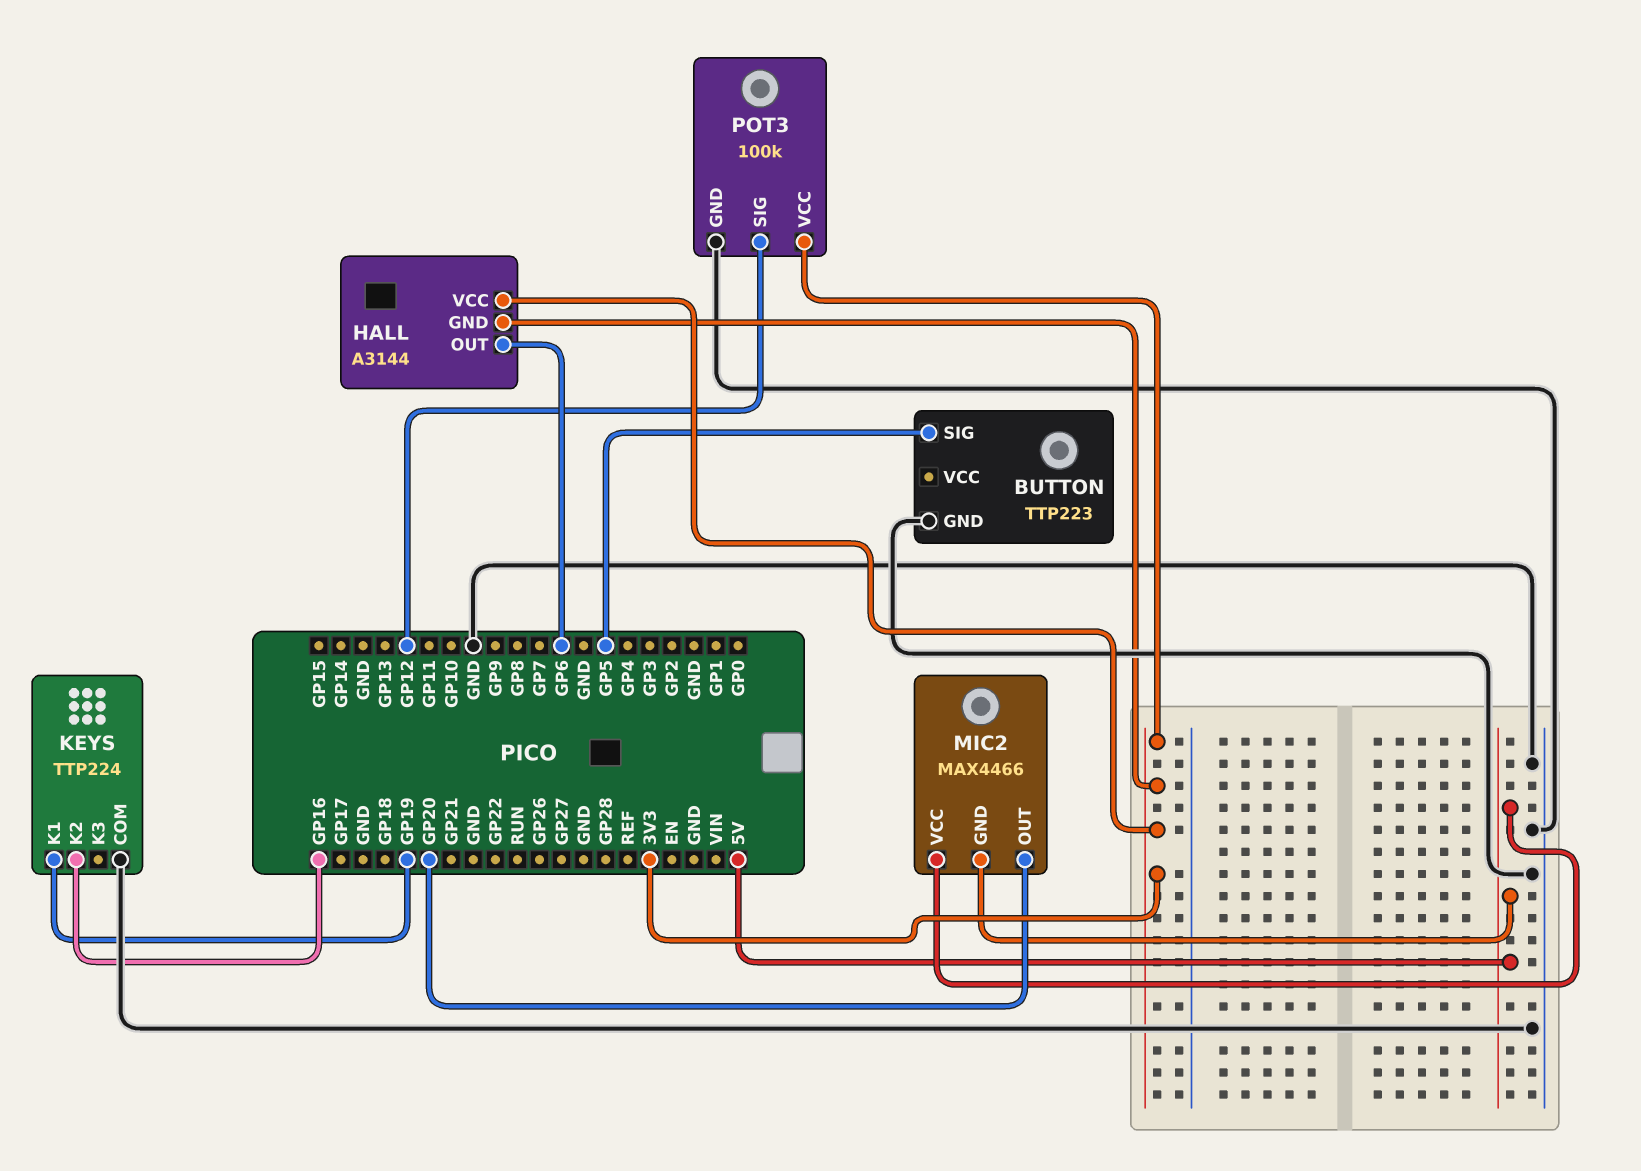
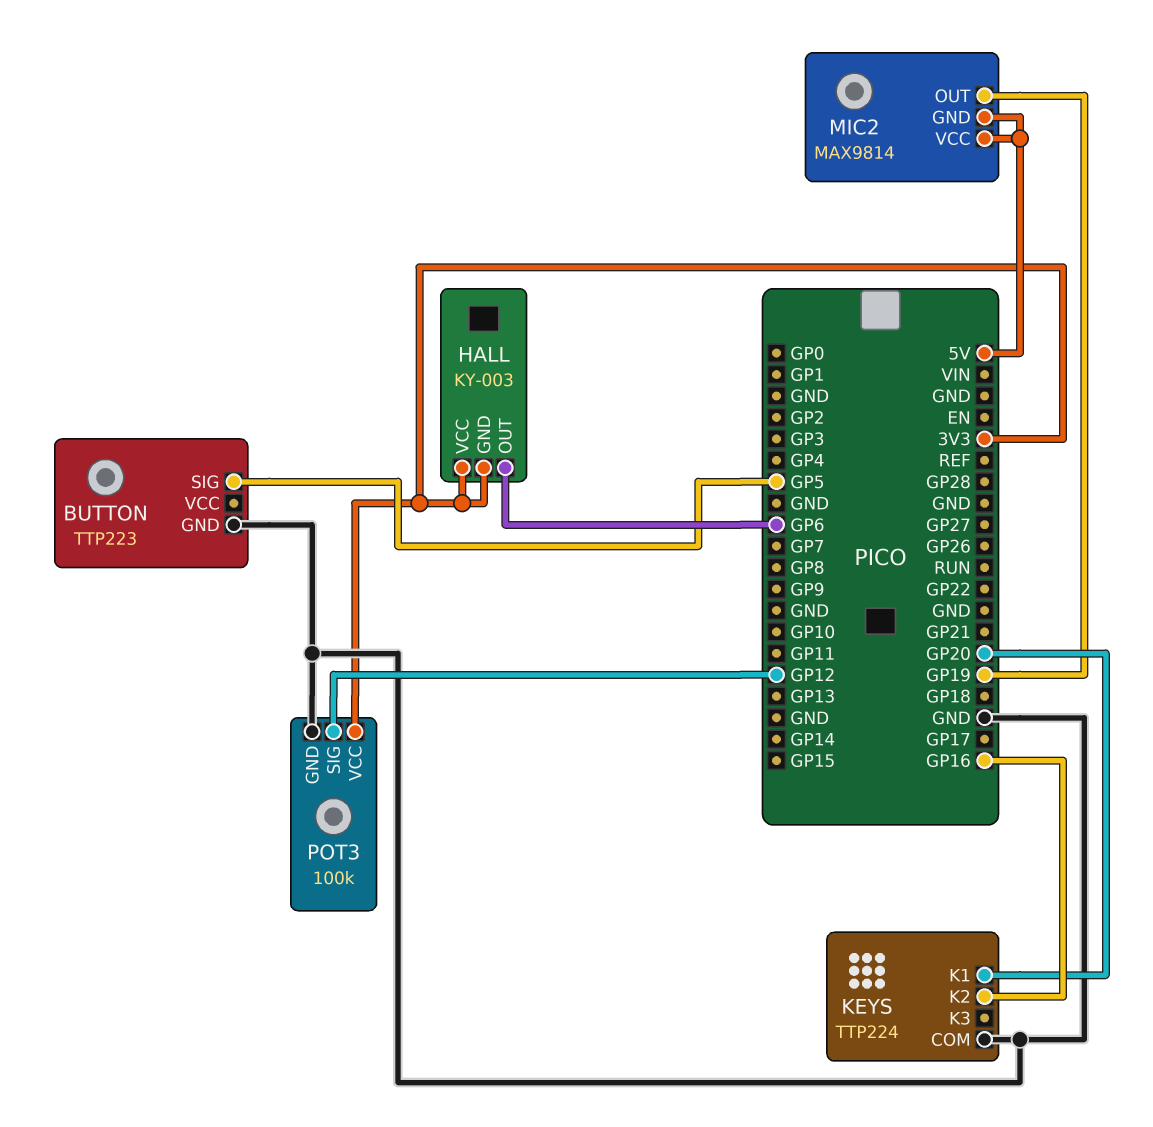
HALL: A3144 -> KY-003
KEYS pin K1: GP19 -> GP20
MIC2: MAX4466 -> MAX9814
MIC2 pin OUT: GP20 -> GP19

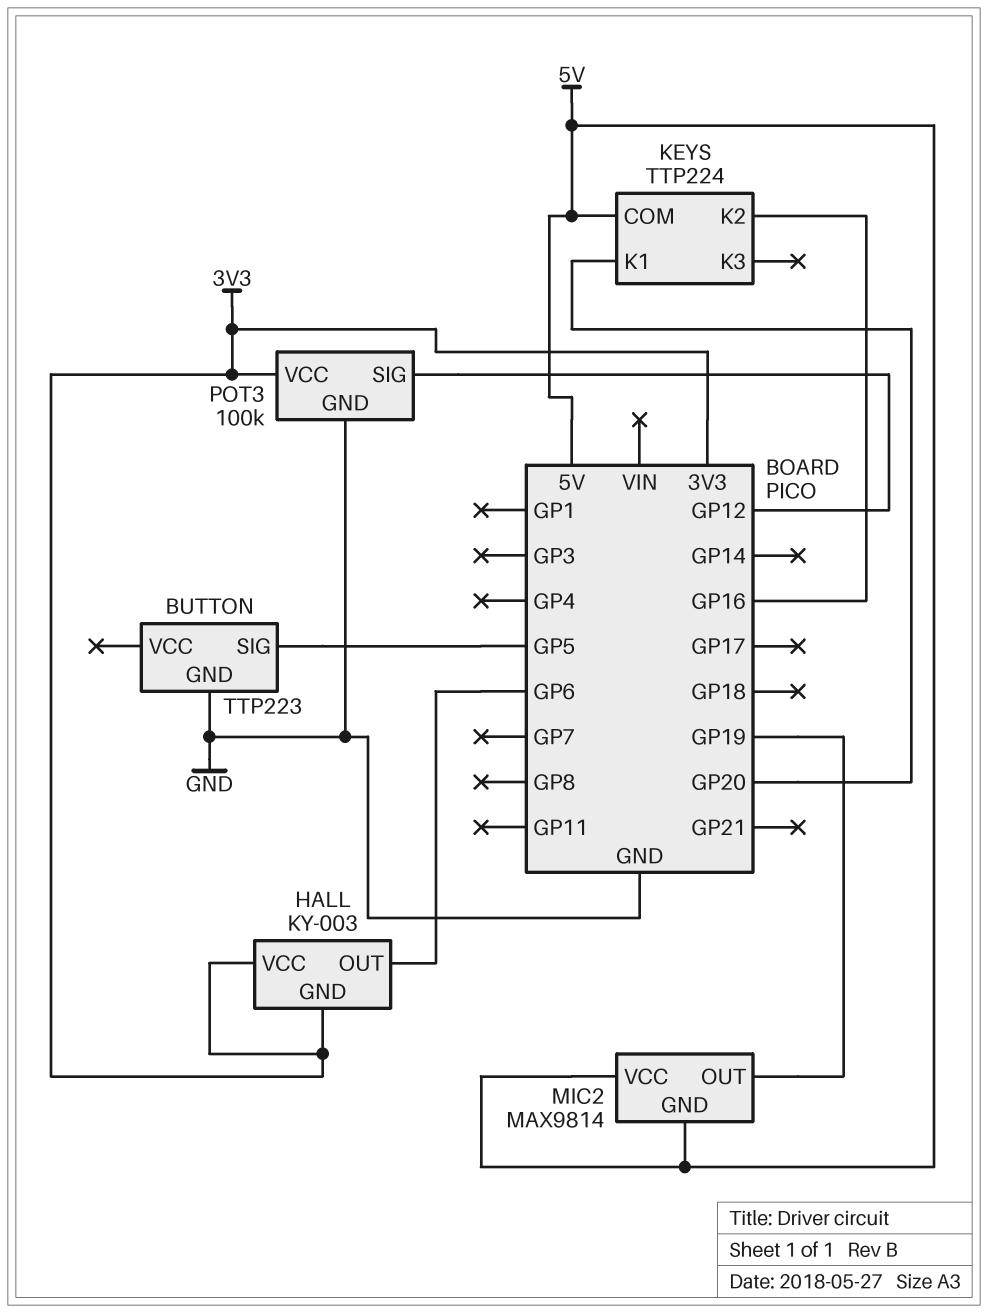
KEYS pin COM: GND -> 5V

